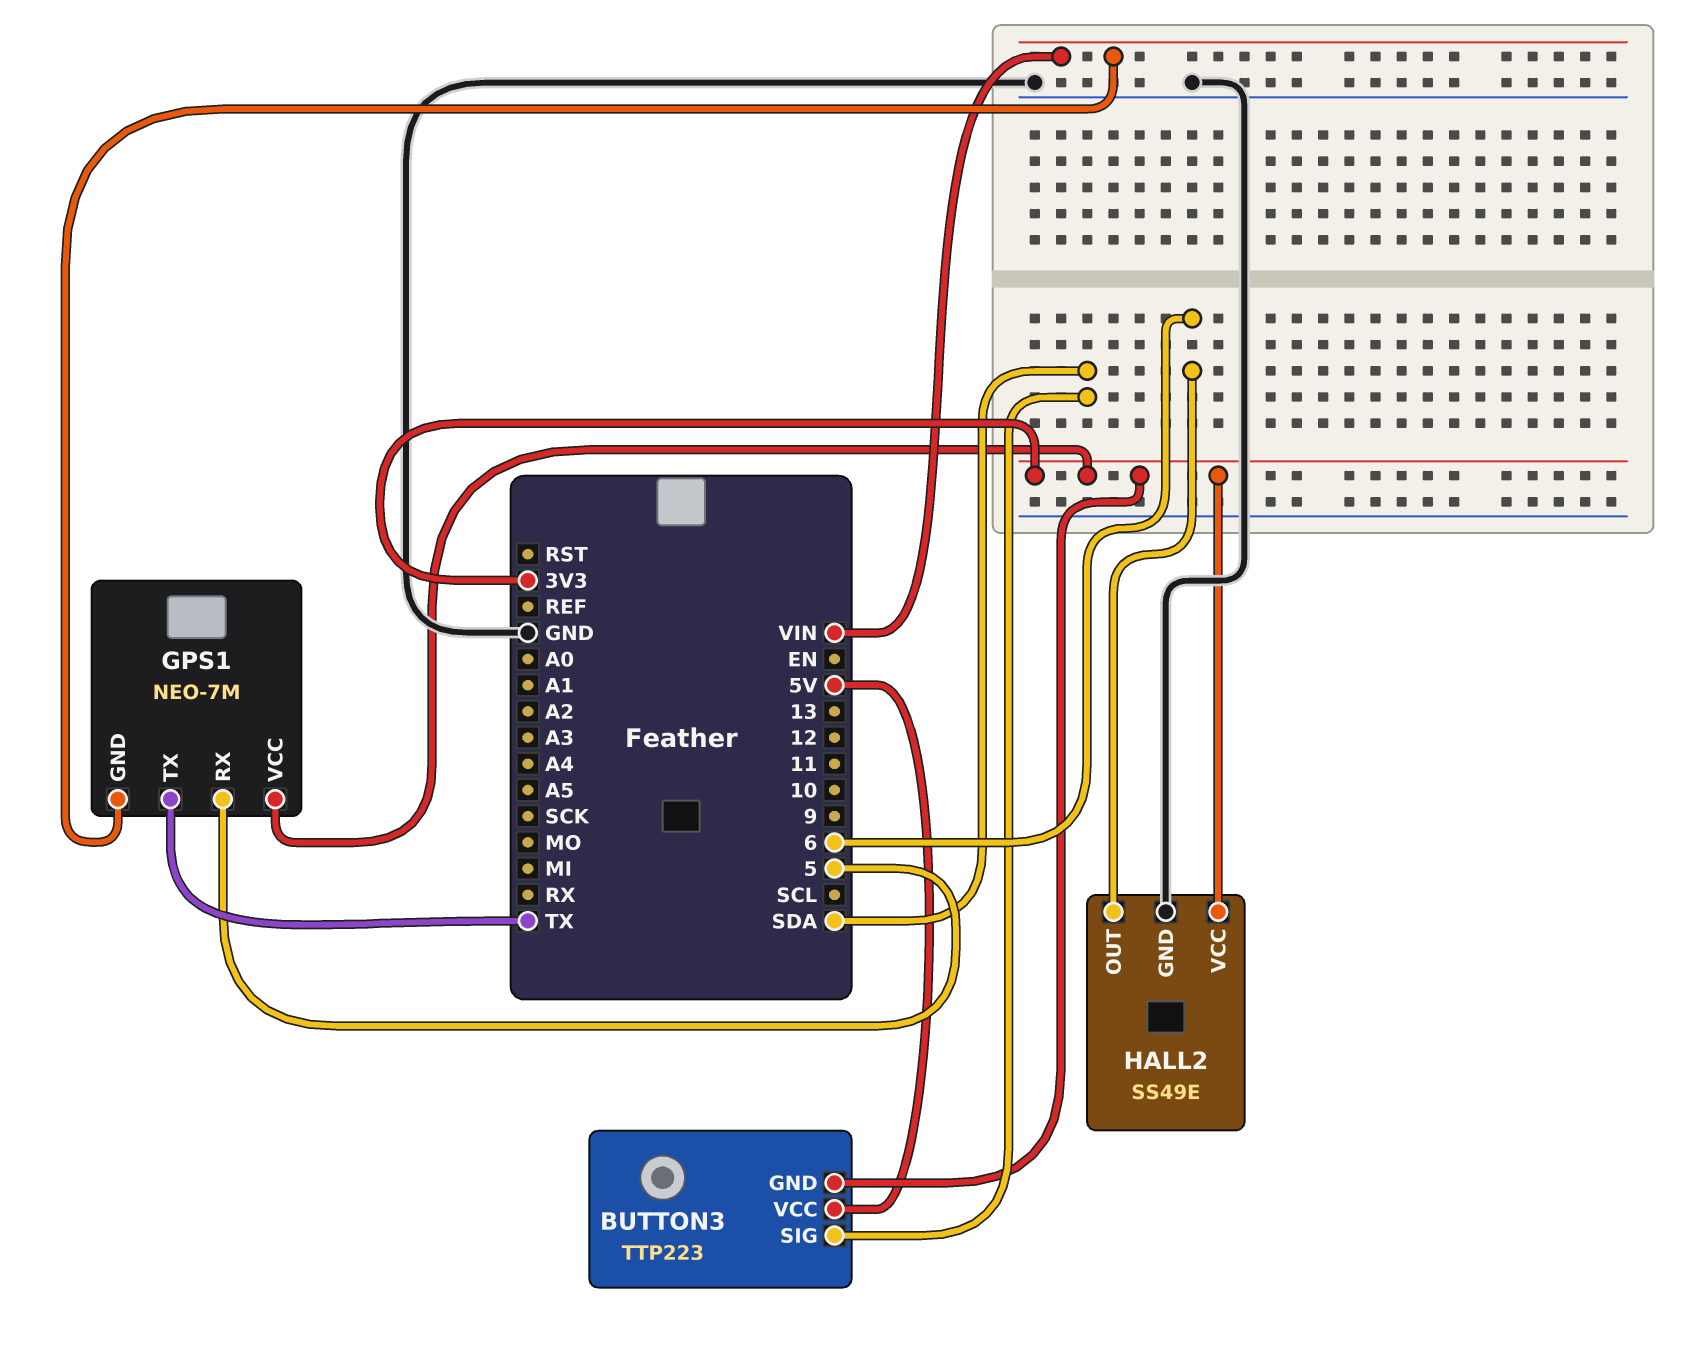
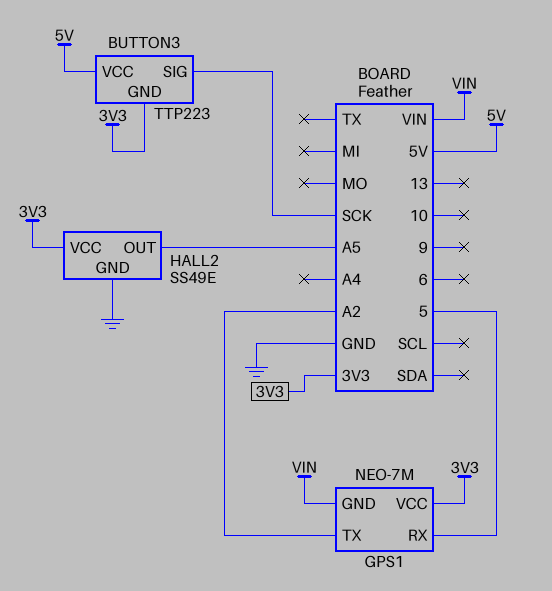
BUTTON3 pin SIG: SDA -> SCK
GPS1 pin TX: TX -> A2
HALL2 pin OUT: 6 -> A5

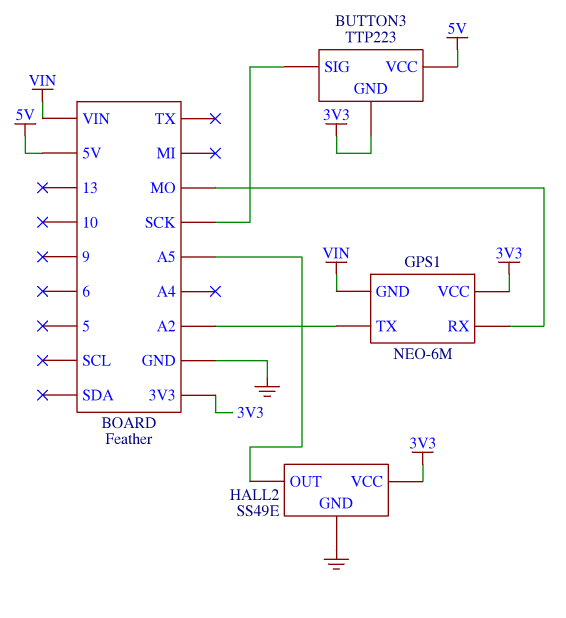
GPS1: NEO-7M -> NEO-6M
GPS1 pin RX: 5 -> MO

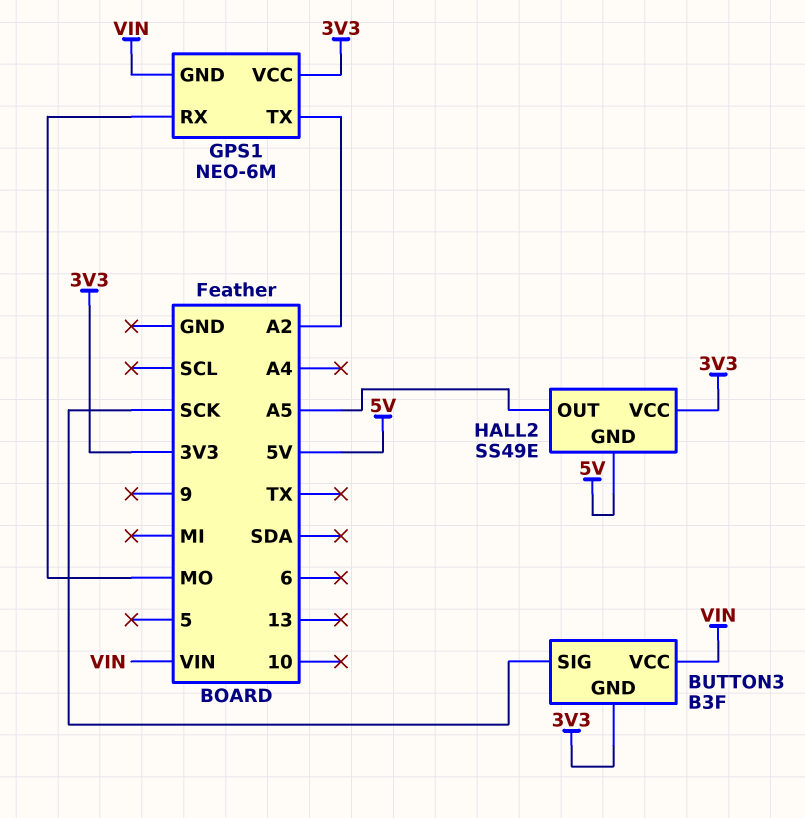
BUTTON3: TTP223 -> B3F
BUTTON3 pin VCC: 5V -> VIN
HALL2 pin GND: GND -> 5V

